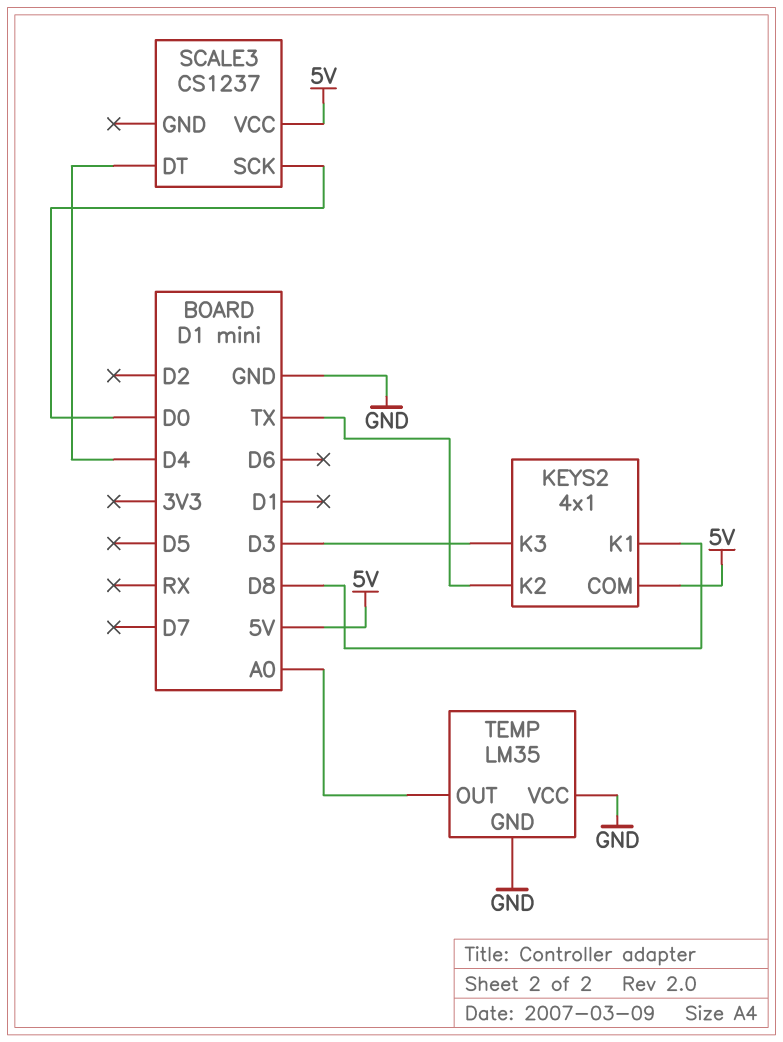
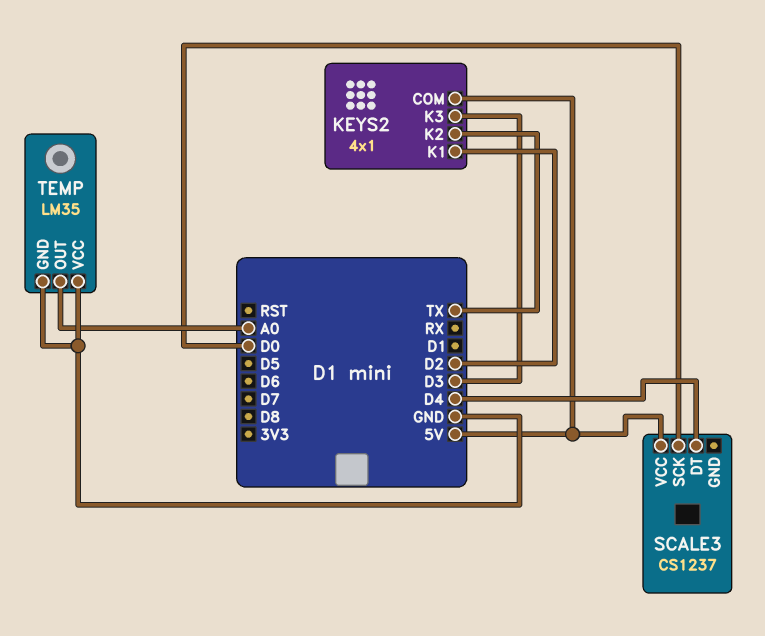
KEYS2 pin K1: D8 -> D2

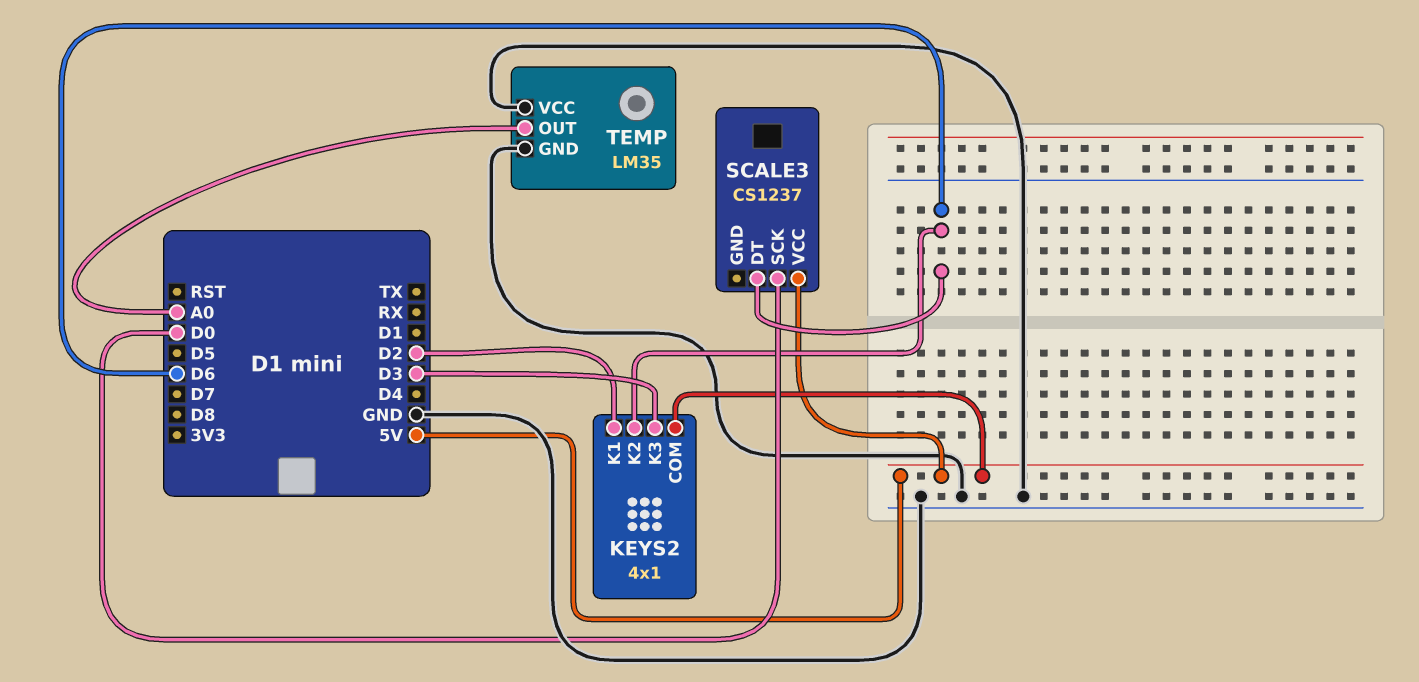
KEYS2 pin K2: TX -> D6
SCALE3 pin DT: D4 -> D6

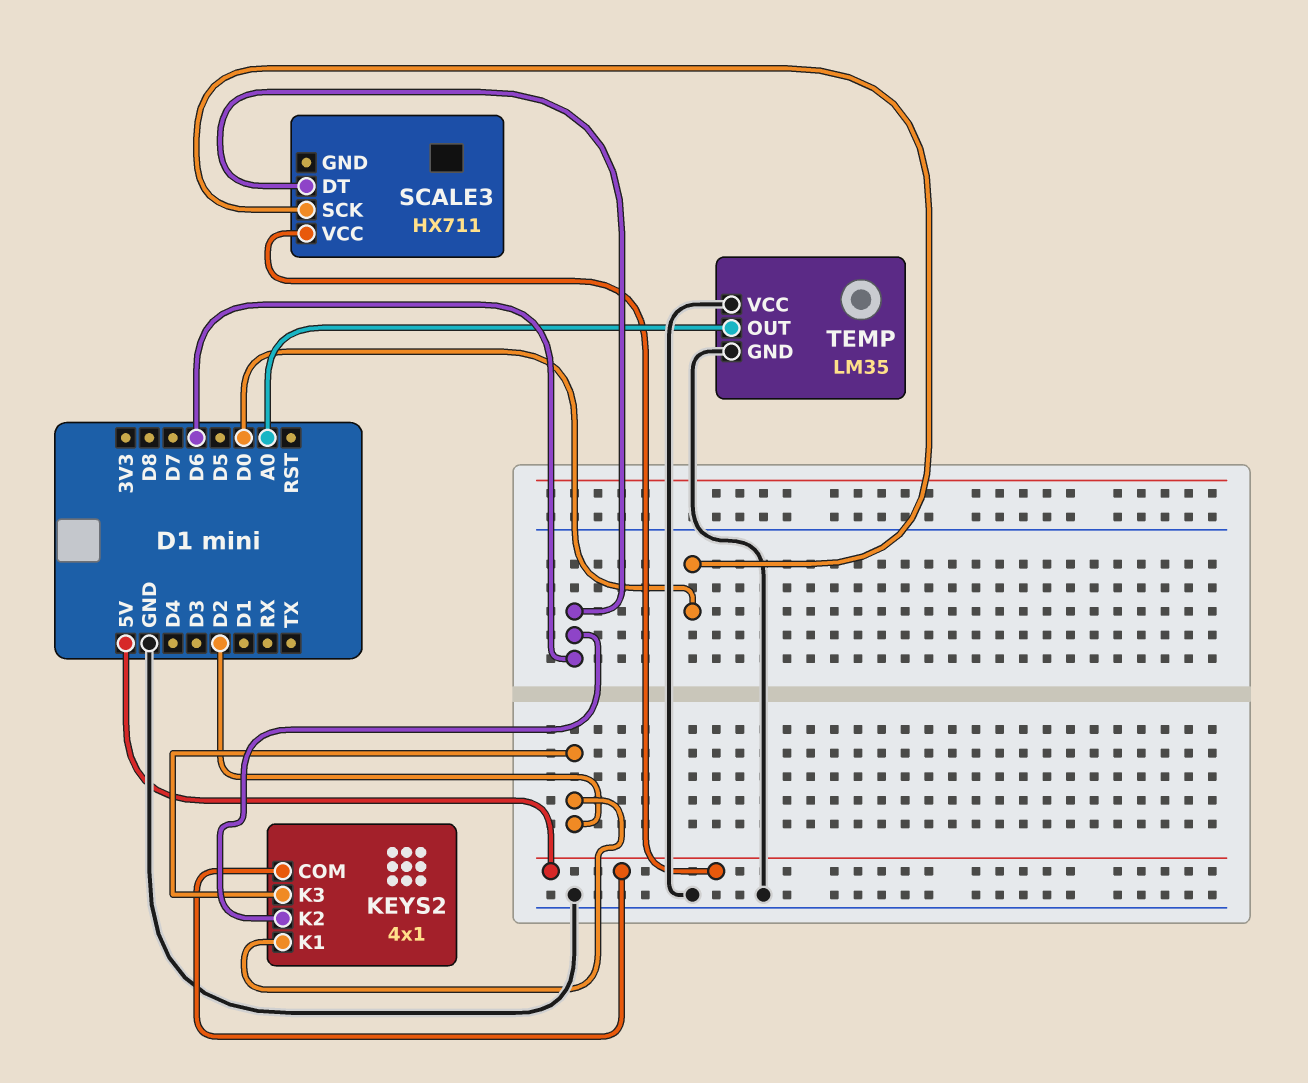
KEYS2 pin K3: D3 -> D2
SCALE3: CS1237 -> HX711

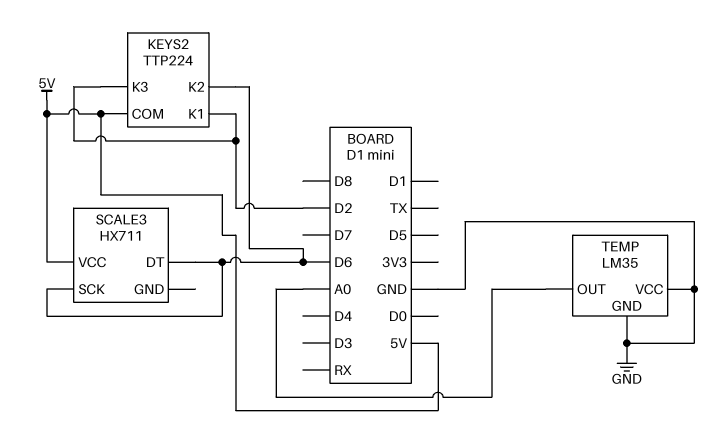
KEYS2: 4x1 -> TTP224
SCALE3 pin SCK: D0 -> D6

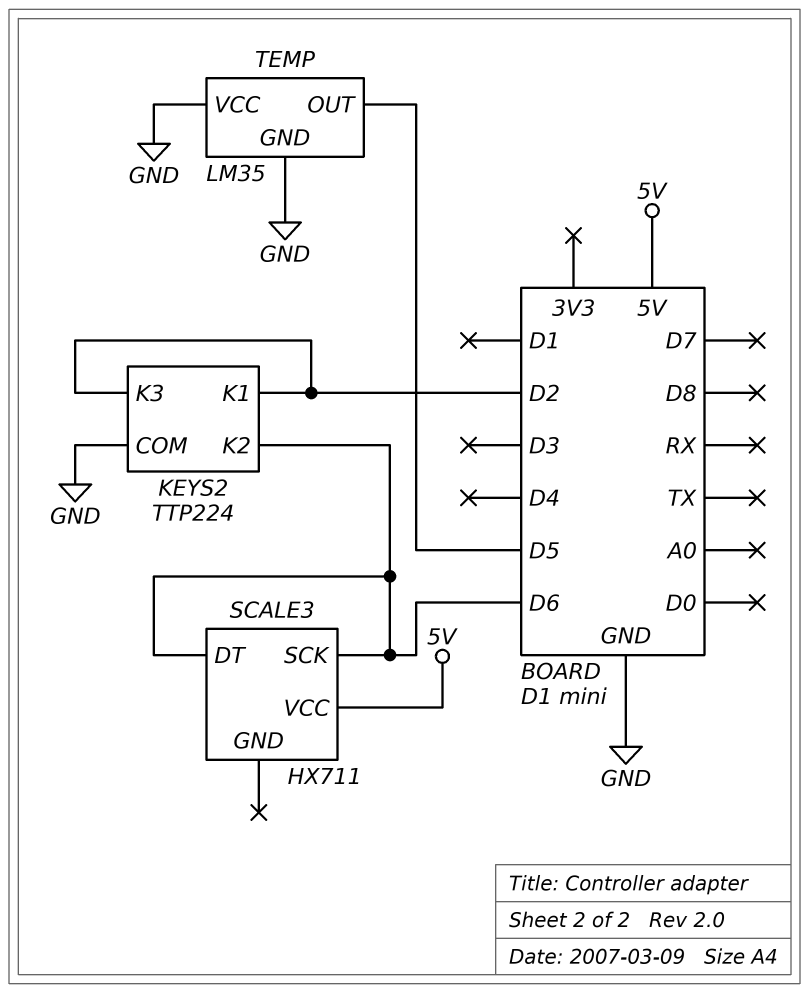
KEYS2 pin COM: 5V -> GND
TEMP pin OUT: A0 -> D5

